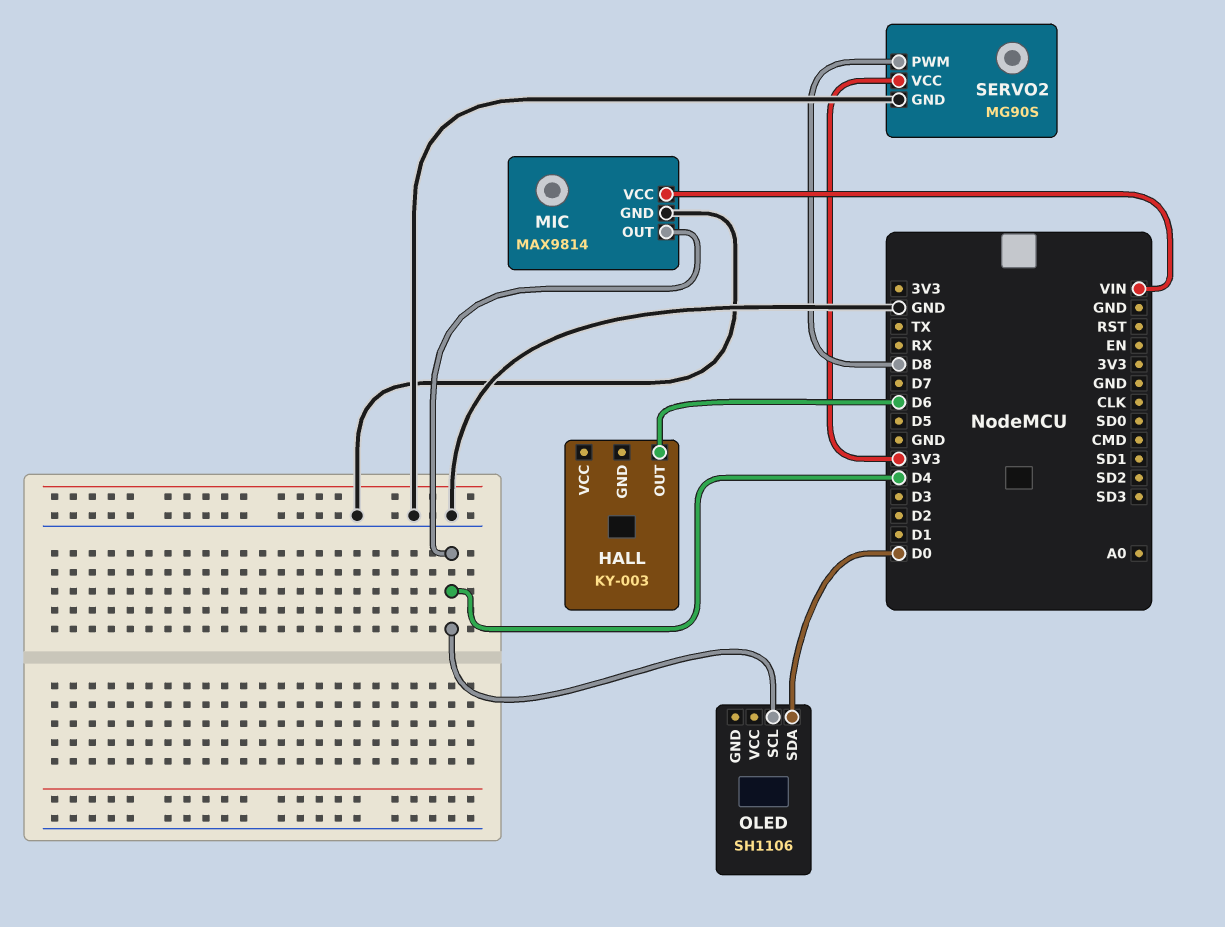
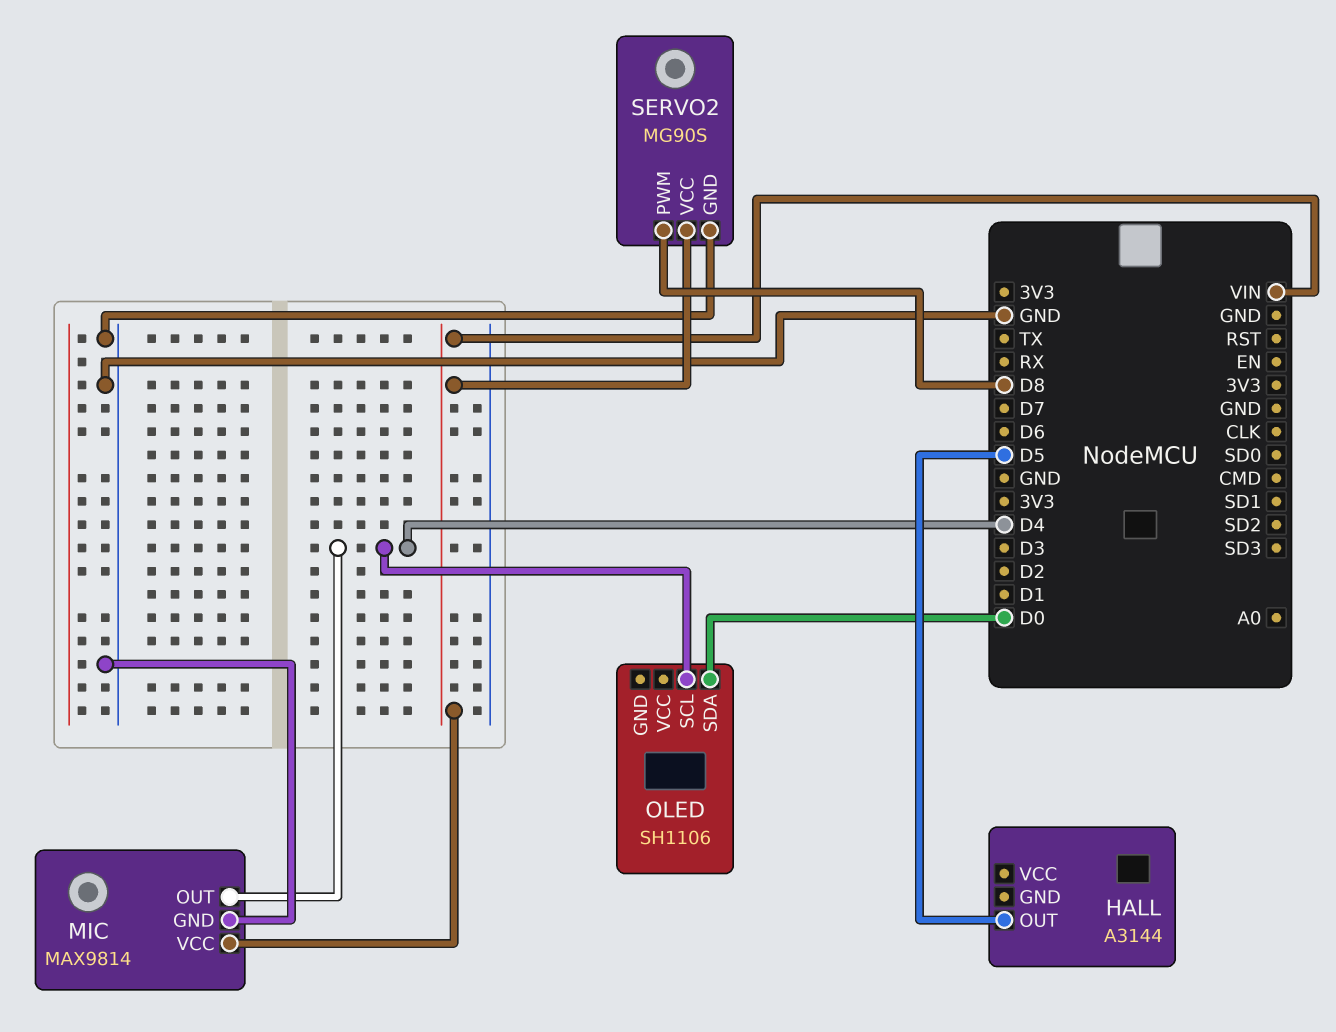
HALL: KY-003 -> A3144
HALL pin OUT: D6 -> D5
SERVO2 pin VCC: 3V3 -> VIN

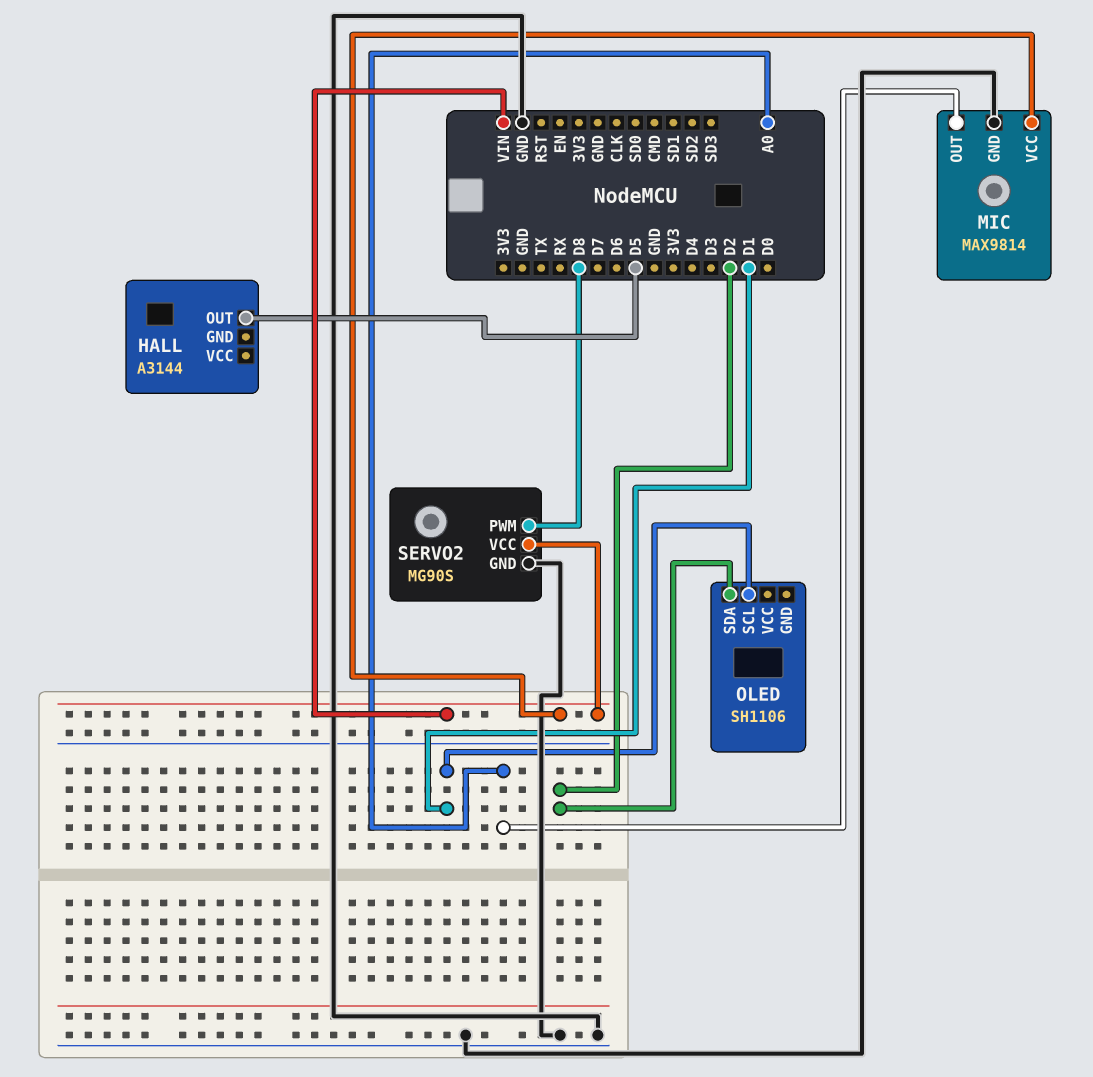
MIC pin OUT: D4 -> A0
OLED pin SCL: D4 -> D1
OLED pin SDA: D0 -> D2

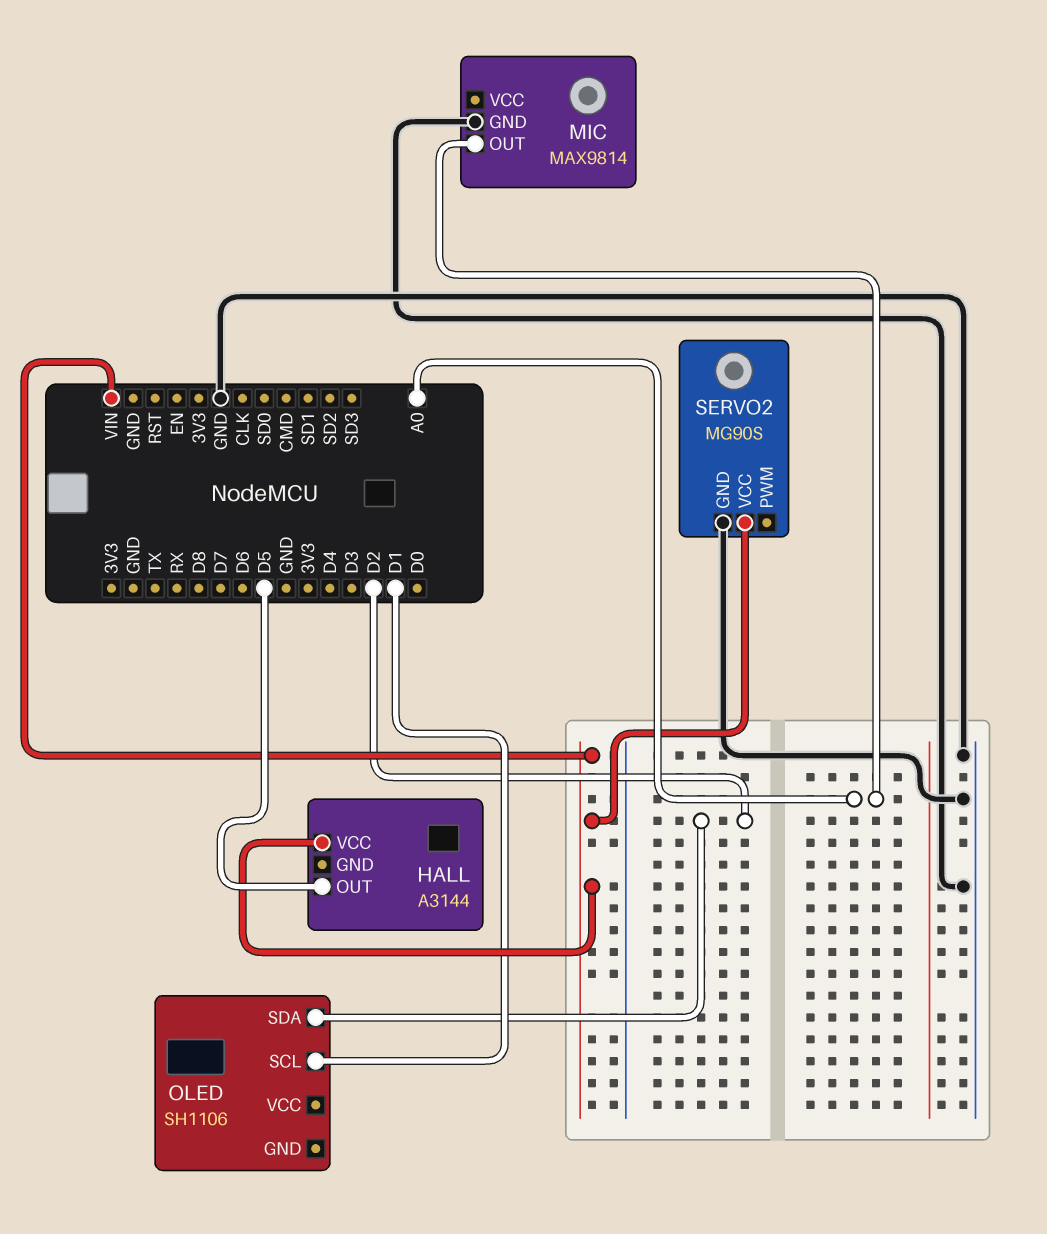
HALL pin VCC: none -> VIN
MIC pin VCC: VIN -> none
SERVO2 pin PWM: D8 -> none

